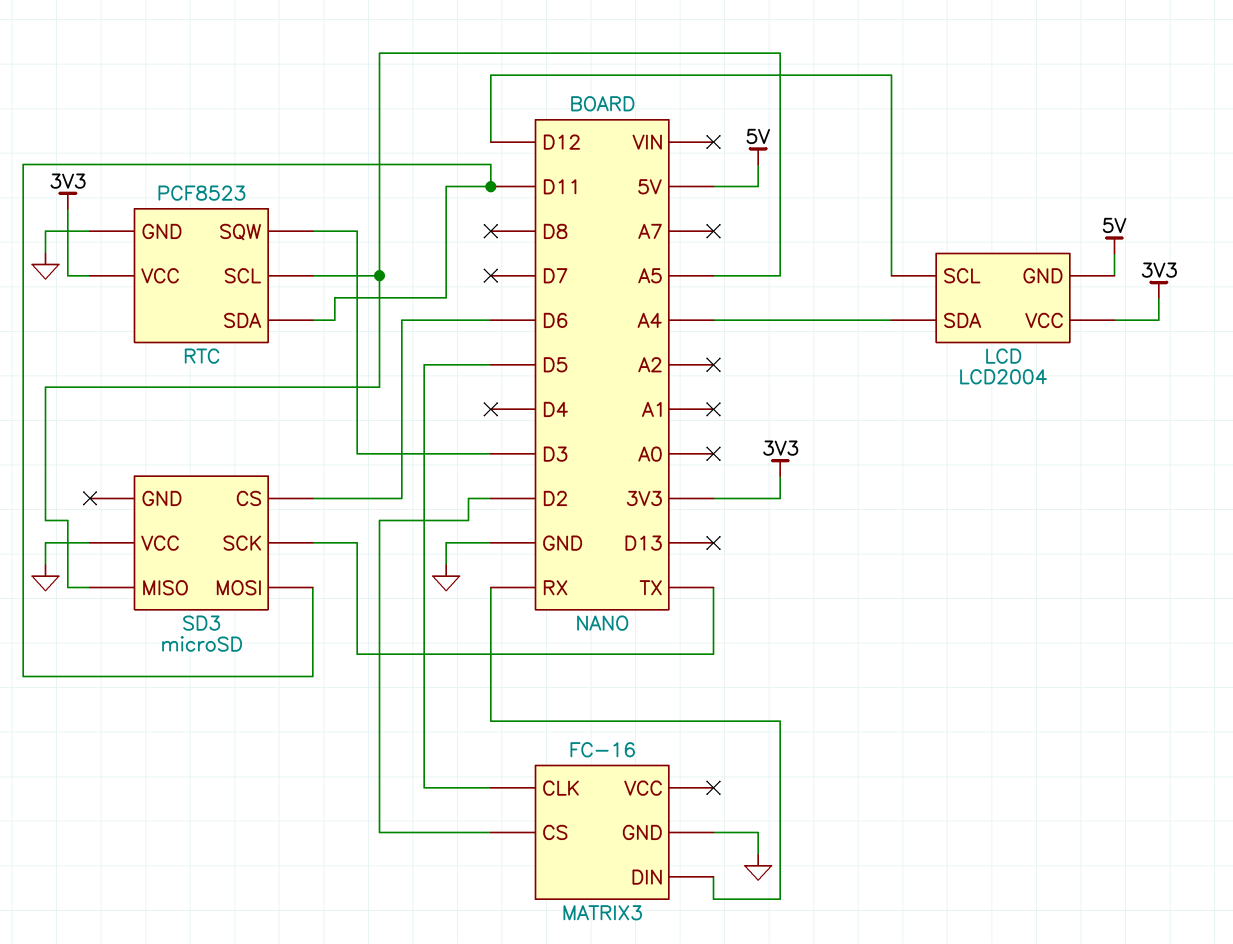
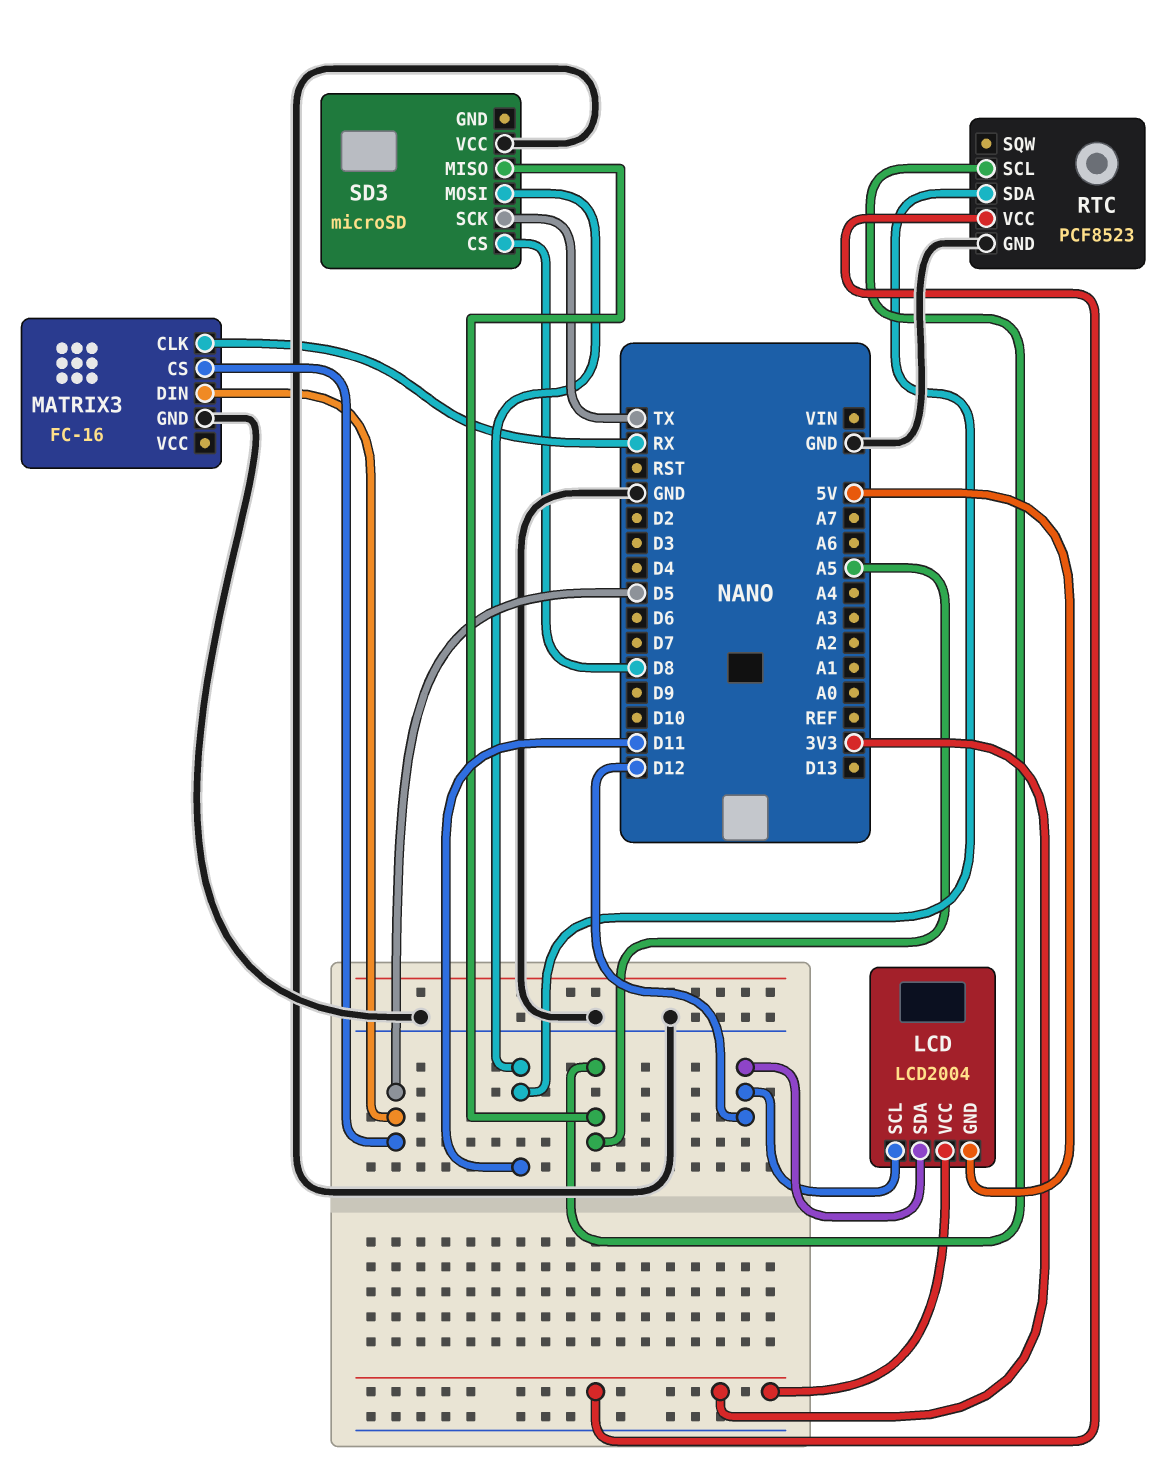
LCD pin SDA: A4 -> D12
MATRIX3 pin CLK: D5 -> RX
MATRIX3 pin CS: D2 -> D5
MATRIX3 pin DIN: RX -> D5
RTC pin SQW: D3 -> none
SD3 pin CS: D6 -> D8

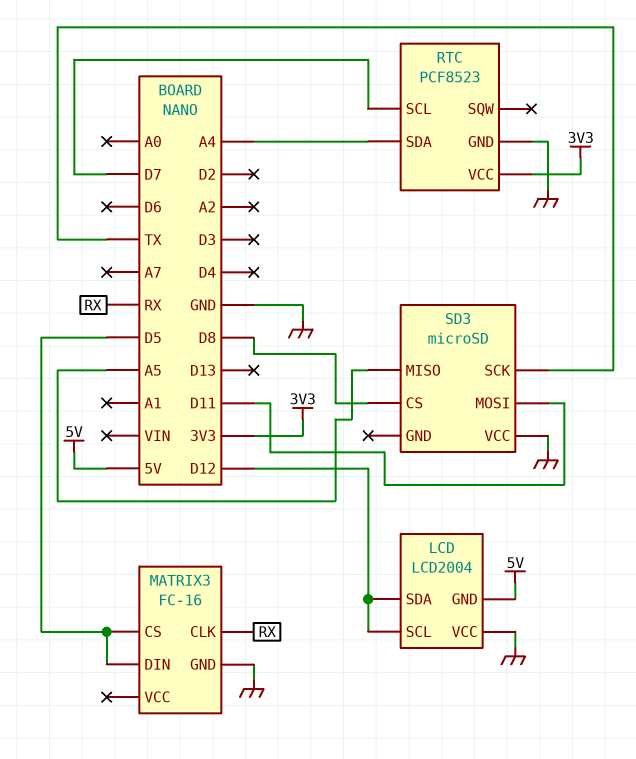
LCD pin VCC: 3V3 -> GND
RTC pin SCL: A5 -> D7
RTC pin SDA: D11 -> A4

